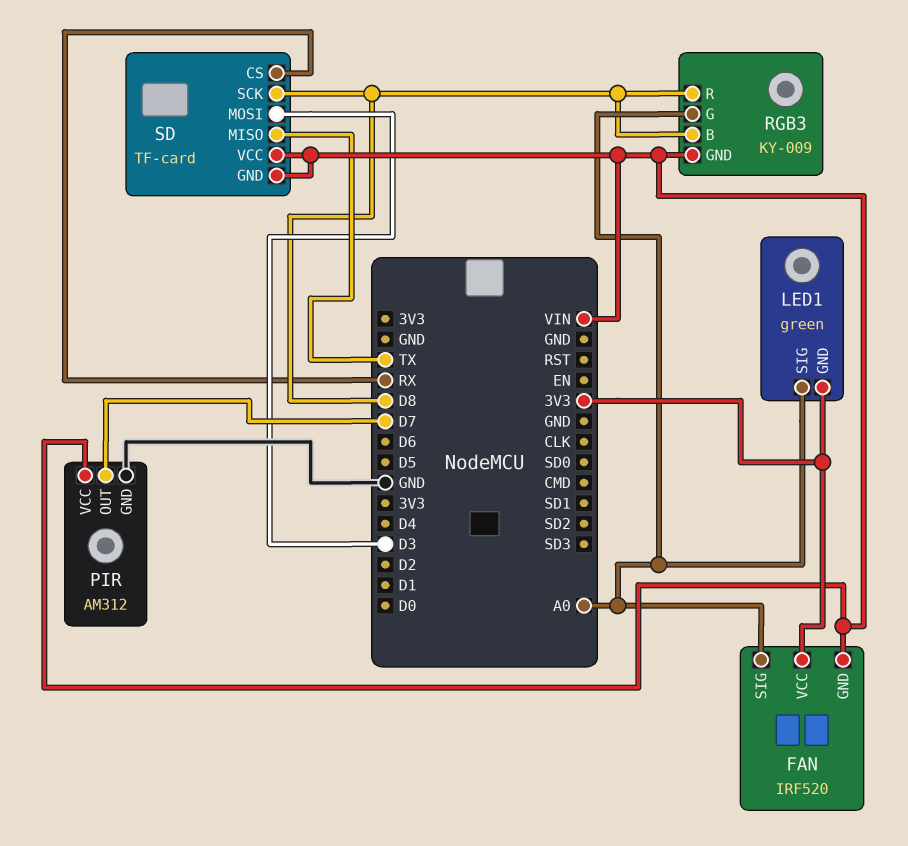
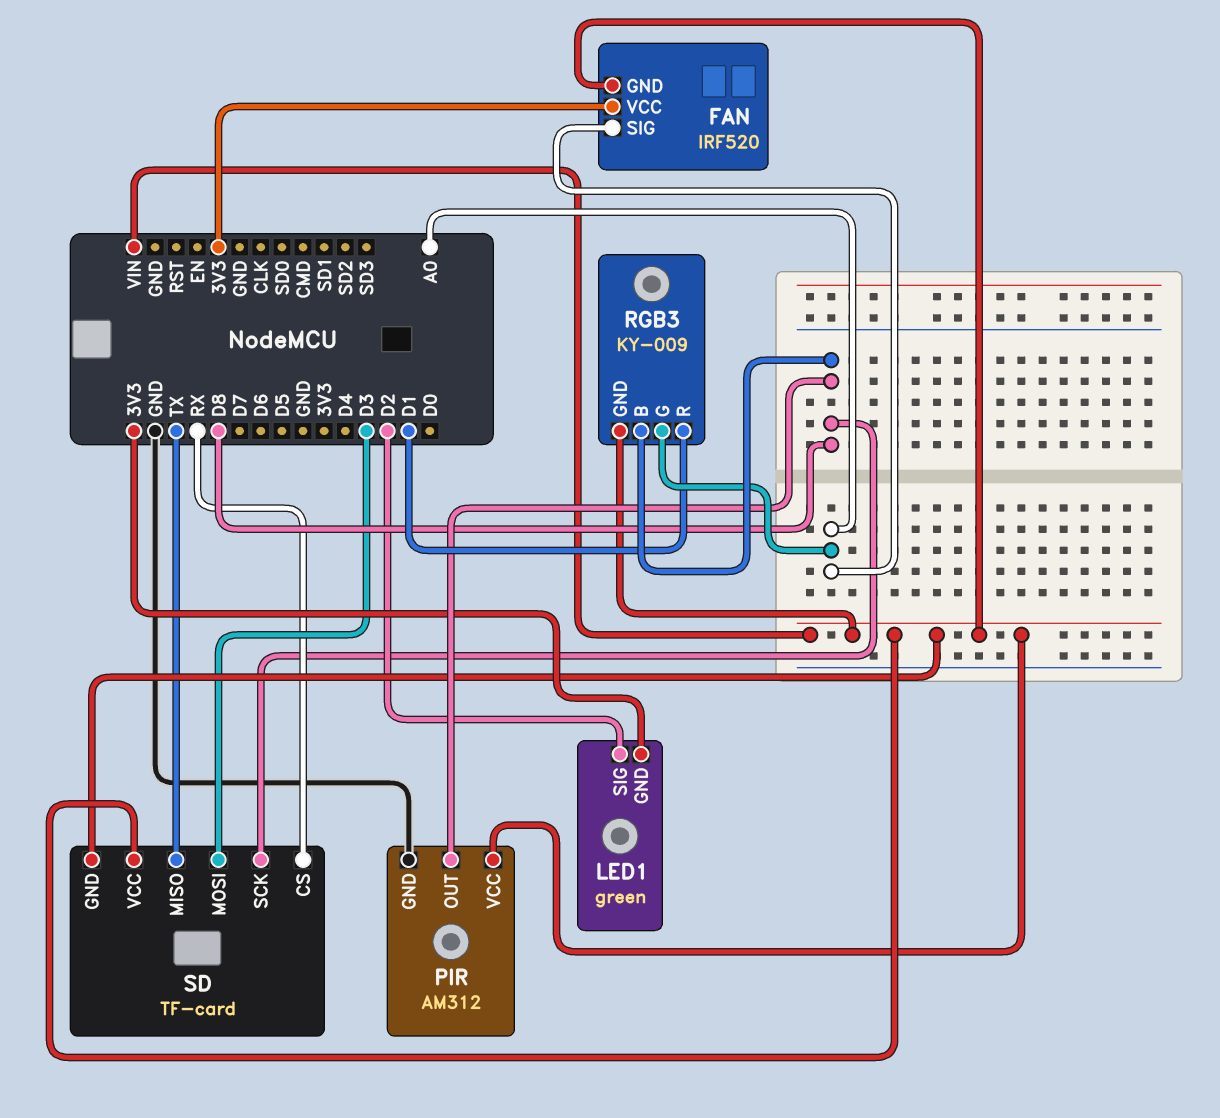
LED1 pin SIG: A0 -> D2
PIR pin OUT: D7 -> D8
RGB3 pin R: D8 -> D1

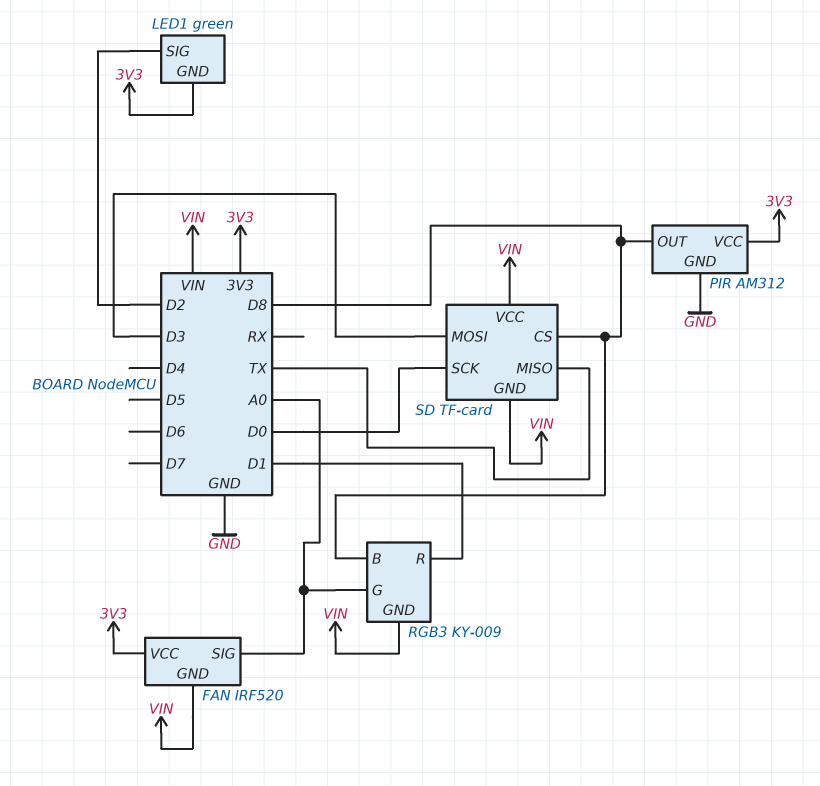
PIR pin VCC: VIN -> 3V3
SD pin CS: RX -> D8
SD pin SCK: D8 -> D0

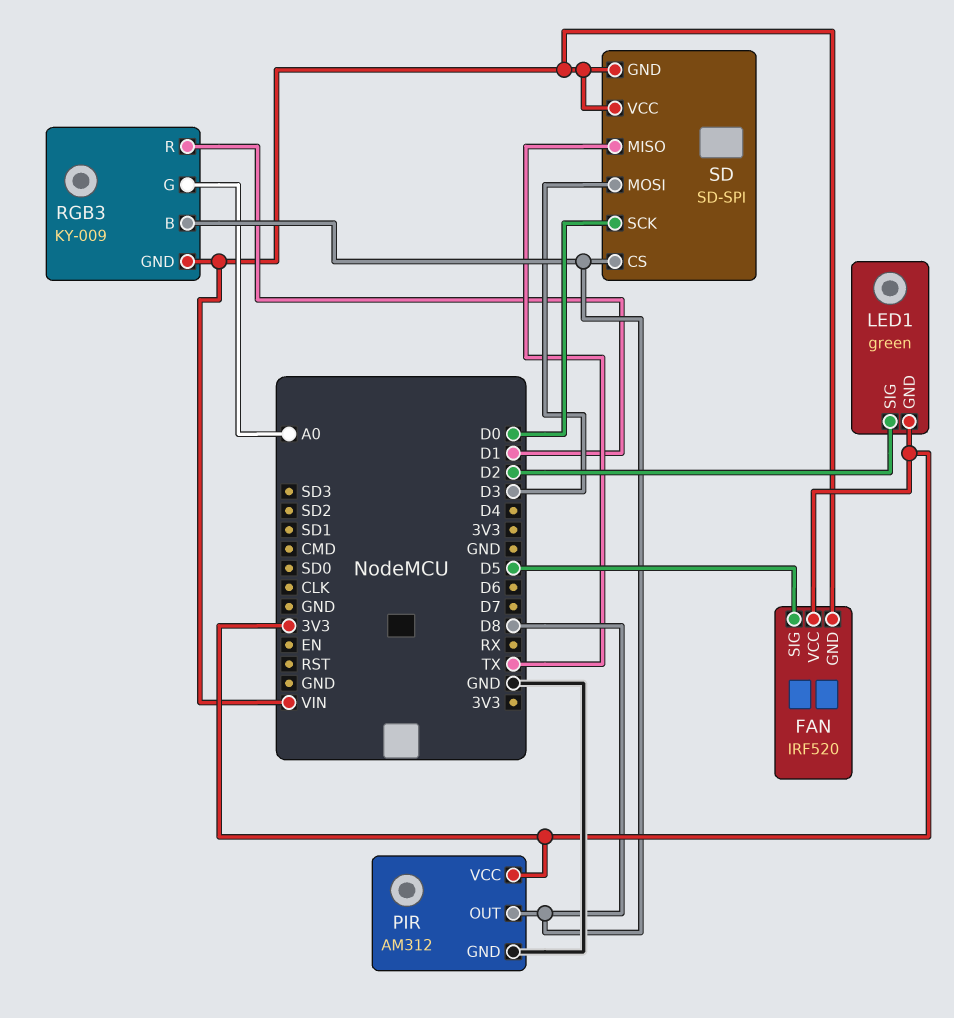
FAN pin SIG: A0 -> D5
SD: TF-card -> SD-SPI

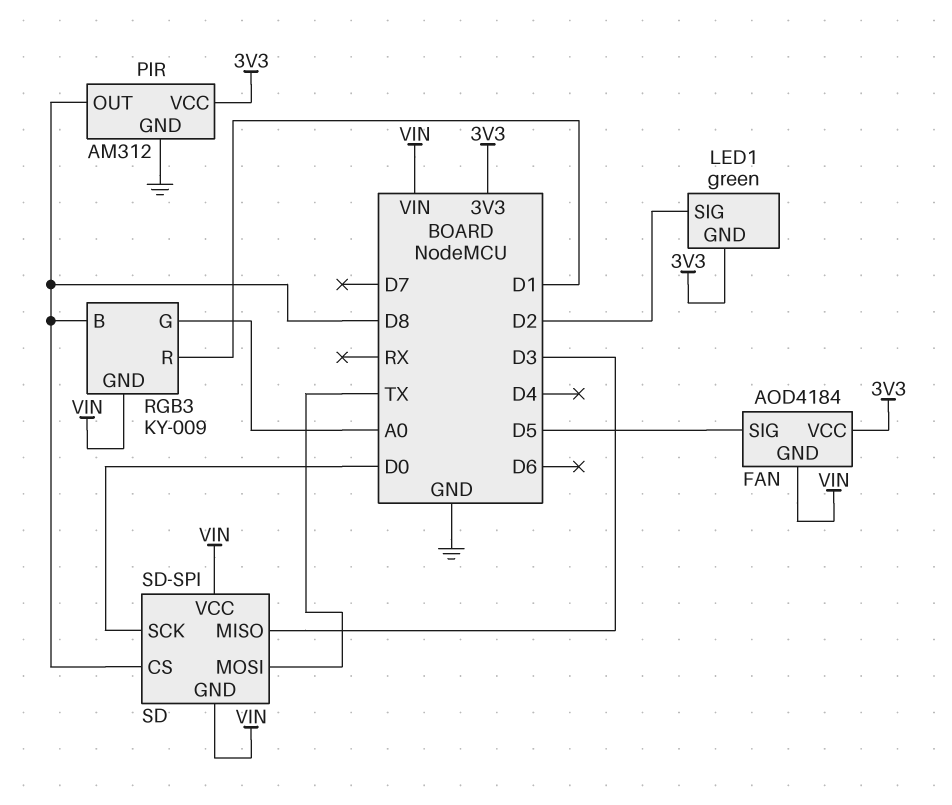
FAN: IRF520 -> AOD4184
SD pin MISO: TX -> D3
SD pin MOSI: D3 -> TX

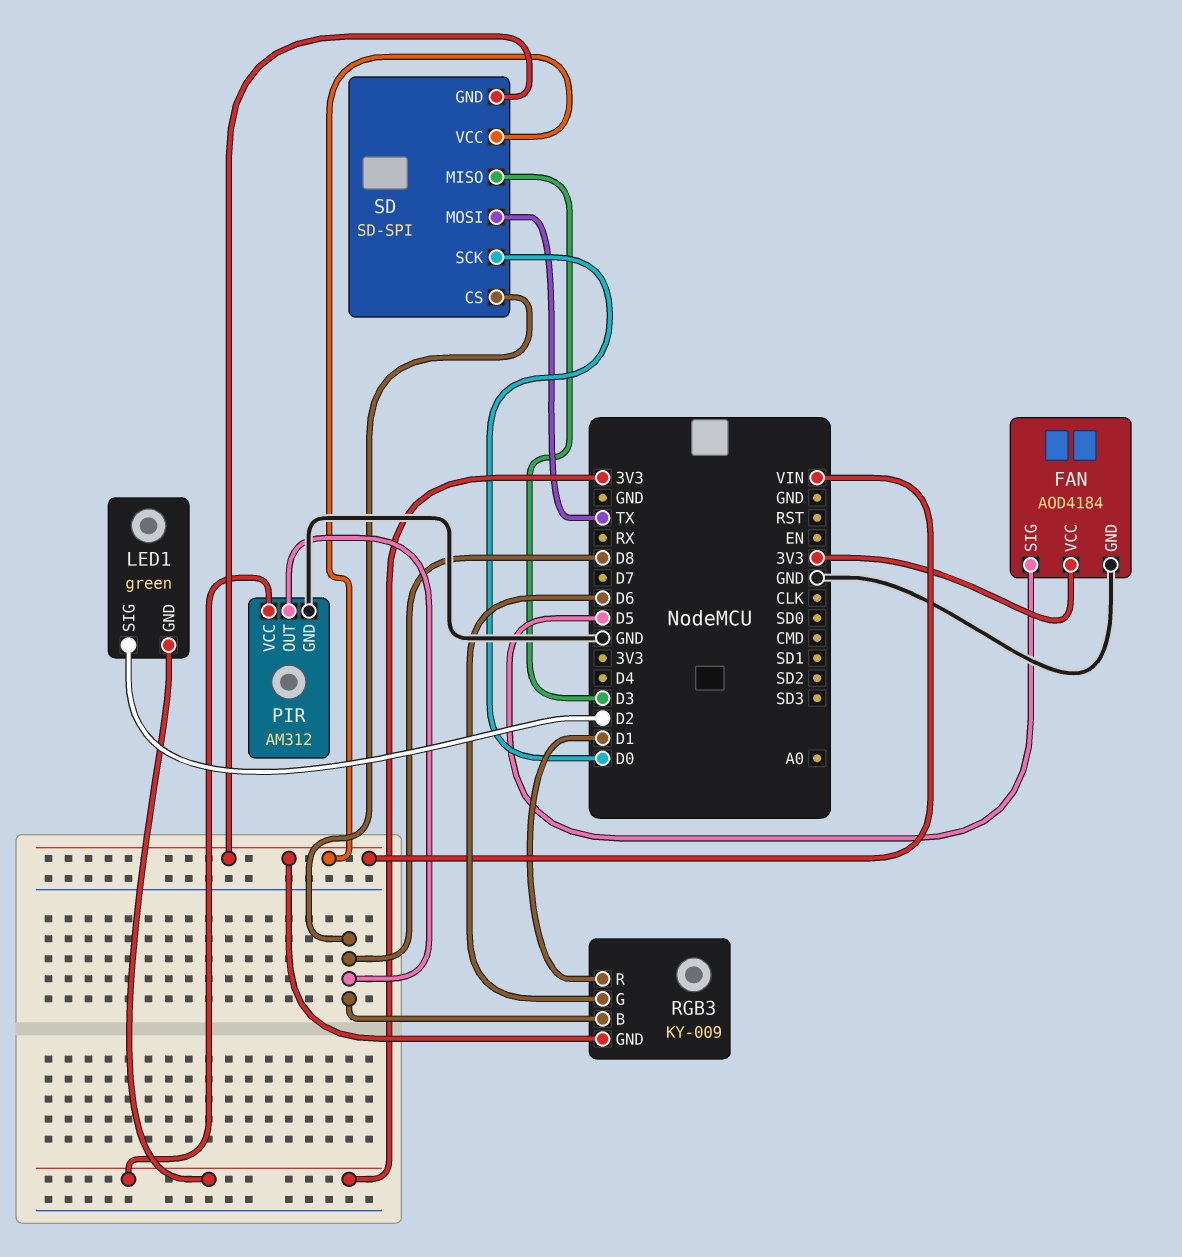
FAN pin GND: VIN -> GND
RGB3 pin G: A0 -> D6

